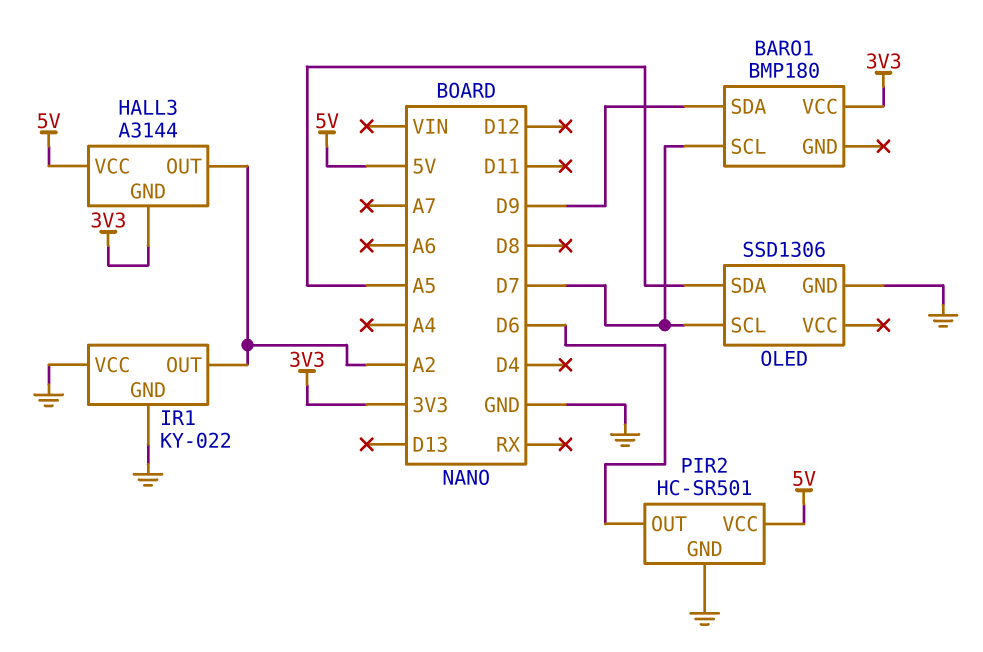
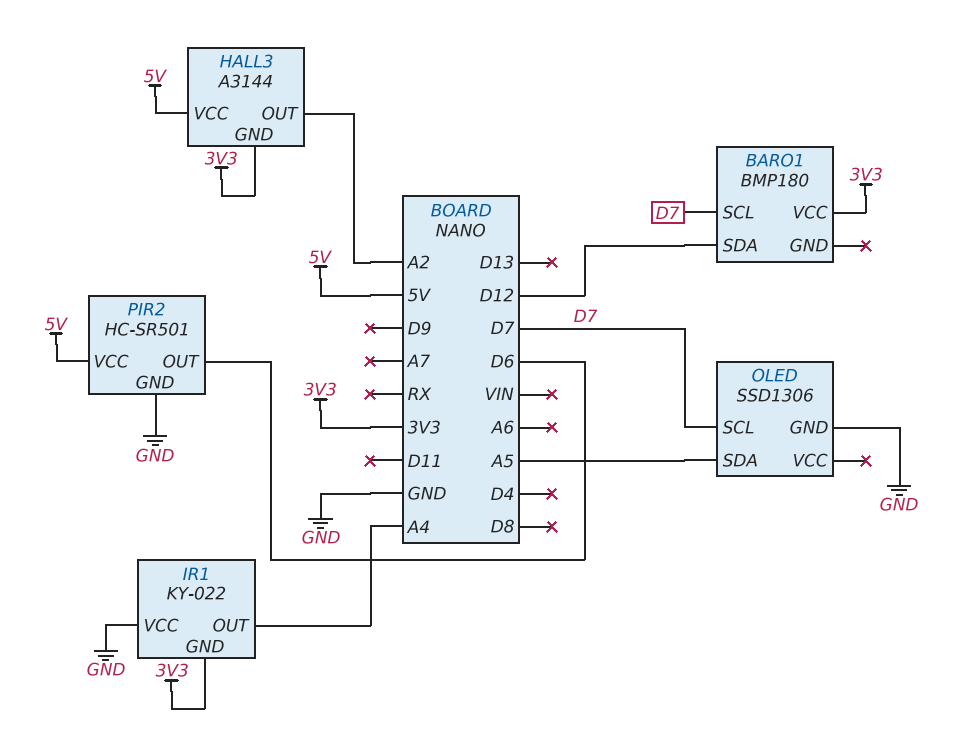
BARO1 pin SDA: D9 -> D12
IR1 pin GND: GND -> 3V3
IR1 pin OUT: A2 -> A4

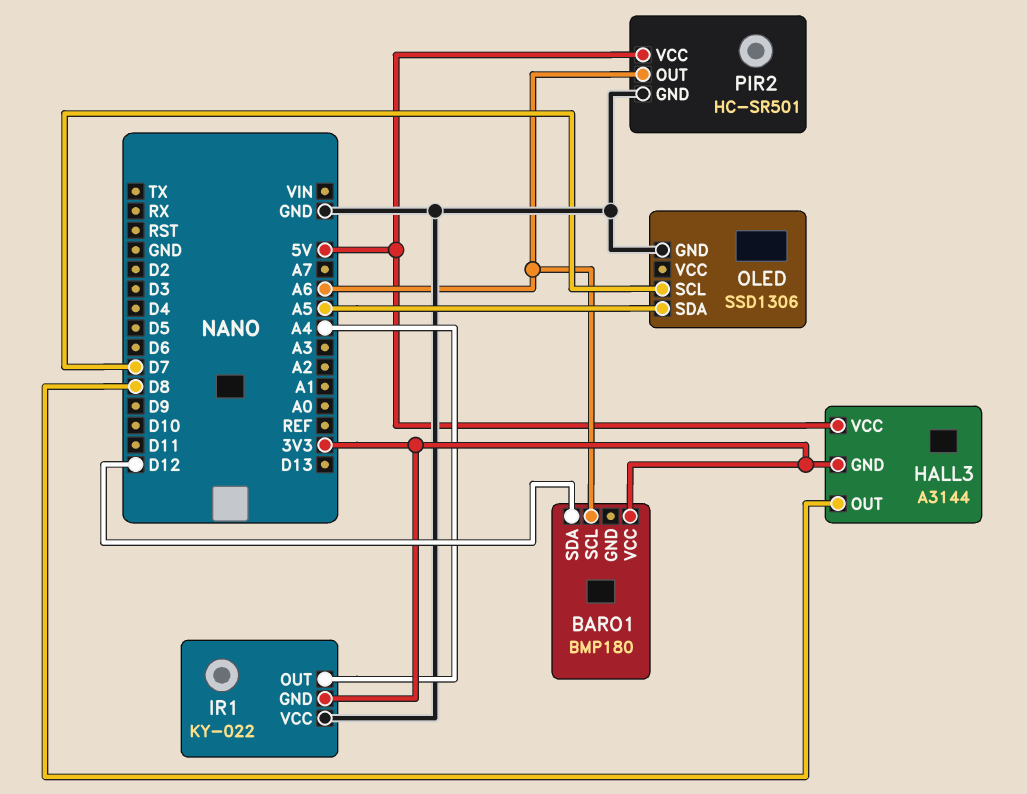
BARO1 pin SCL: D7 -> A6
HALL3 pin OUT: A2 -> D8
PIR2 pin OUT: D6 -> A6

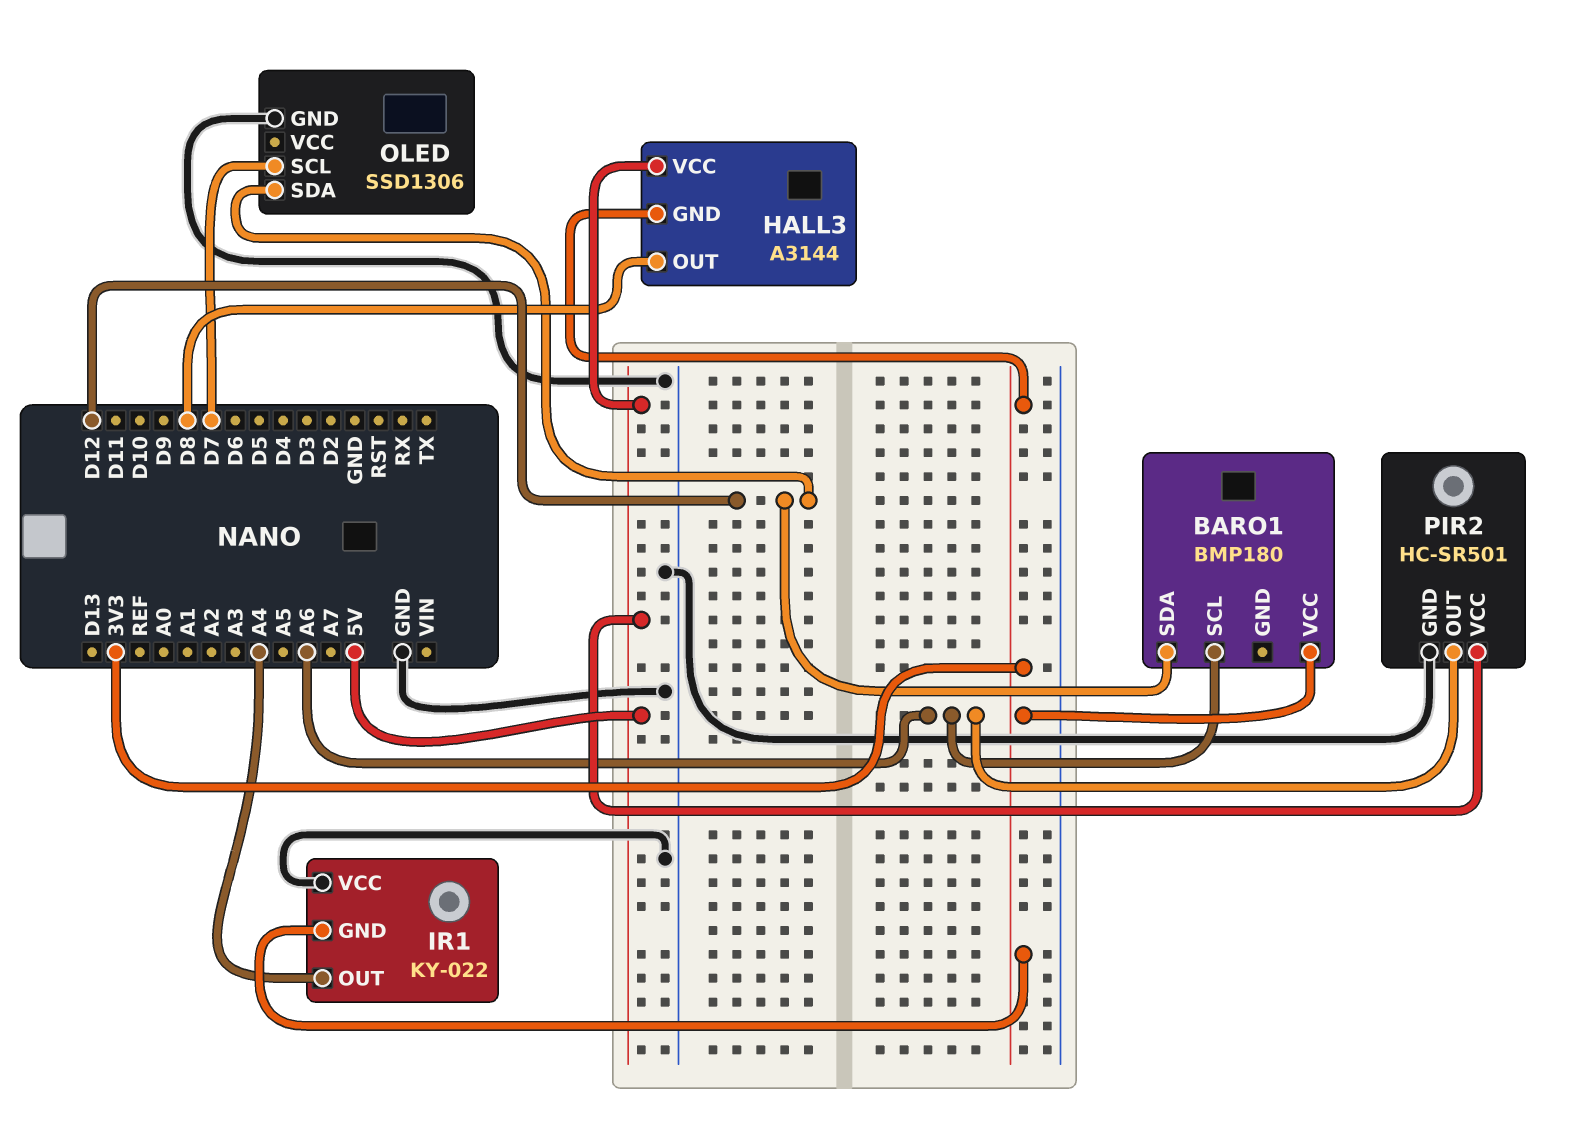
OLED pin SDA: A5 -> D12

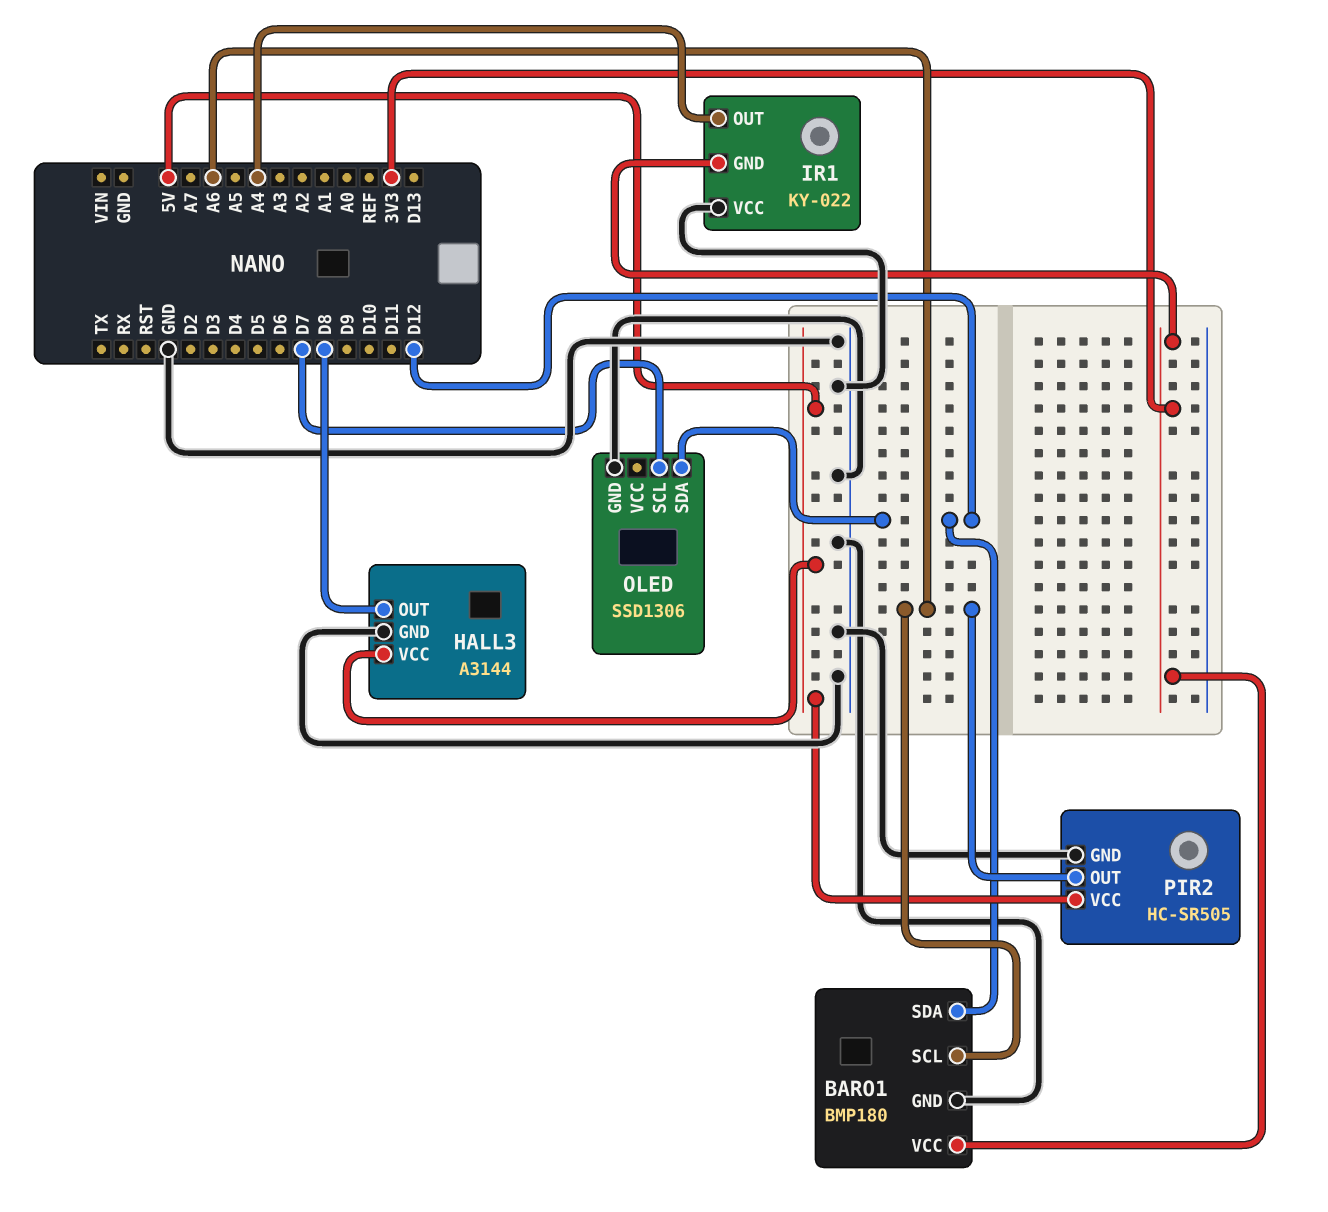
BARO1 pin GND: none -> GND
HALL3 pin GND: 3V3 -> GND
PIR2: HC-SR501 -> HC-SR505

